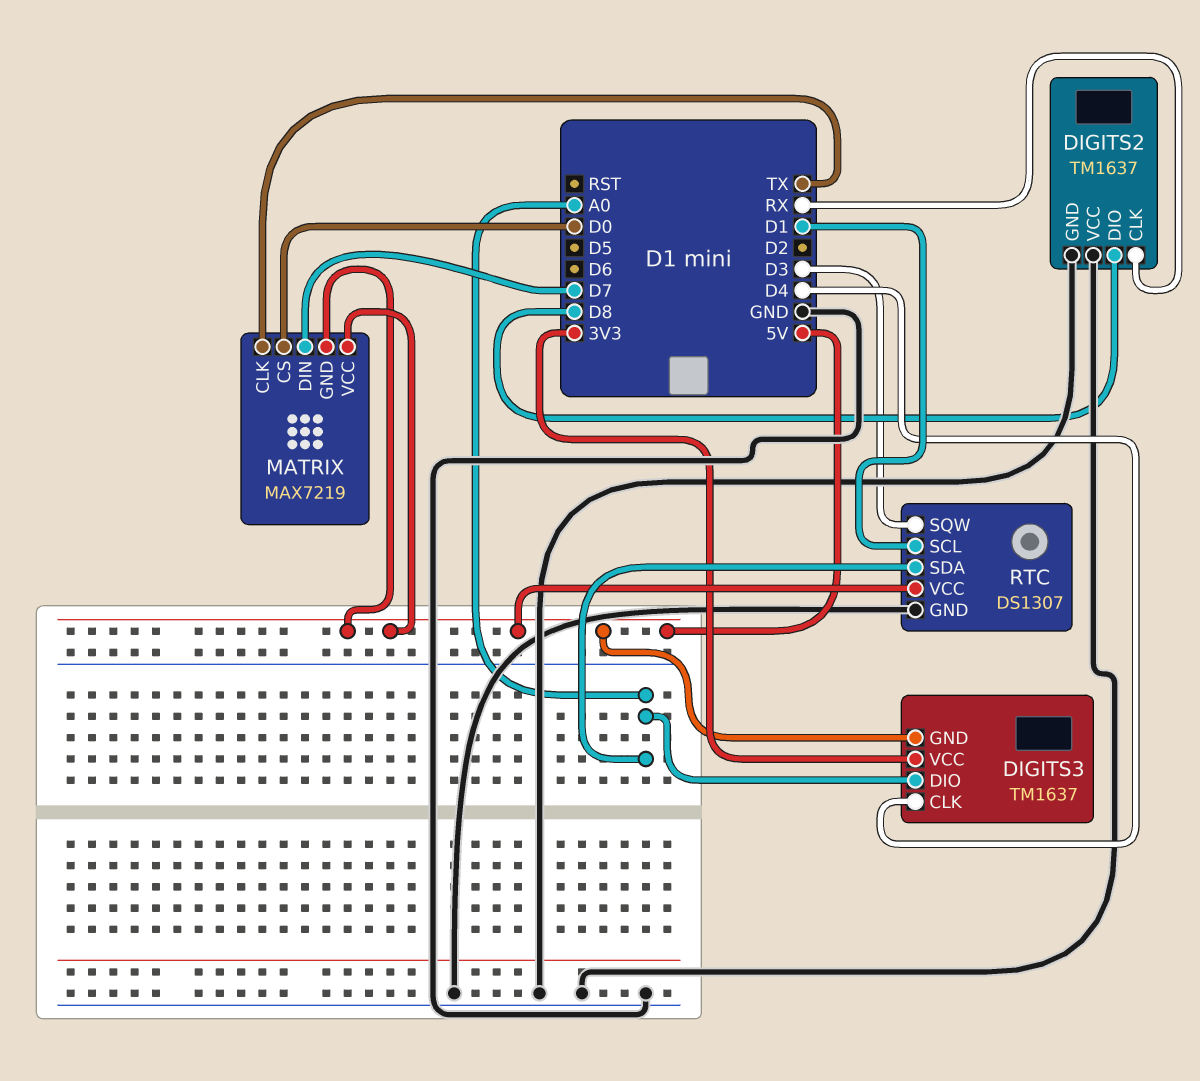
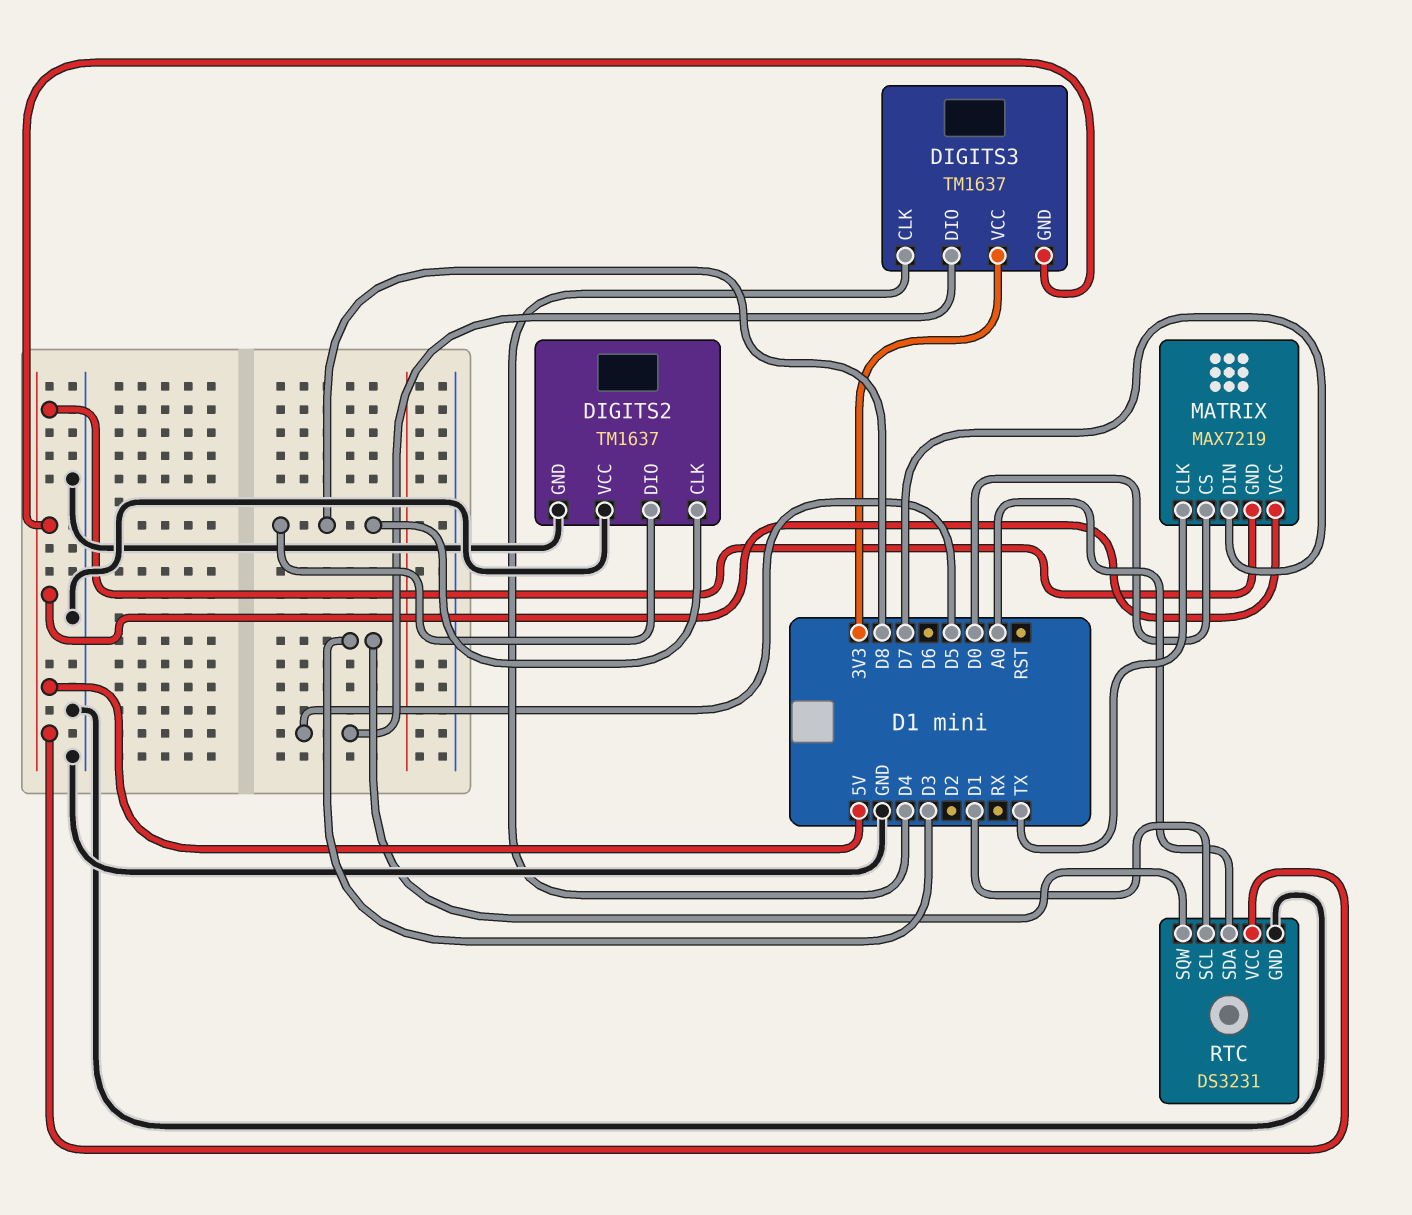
DIGITS2 pin CLK: RX -> D8
DIGITS3 pin DIO: A0 -> D5
RTC: DS1307 -> DS3231

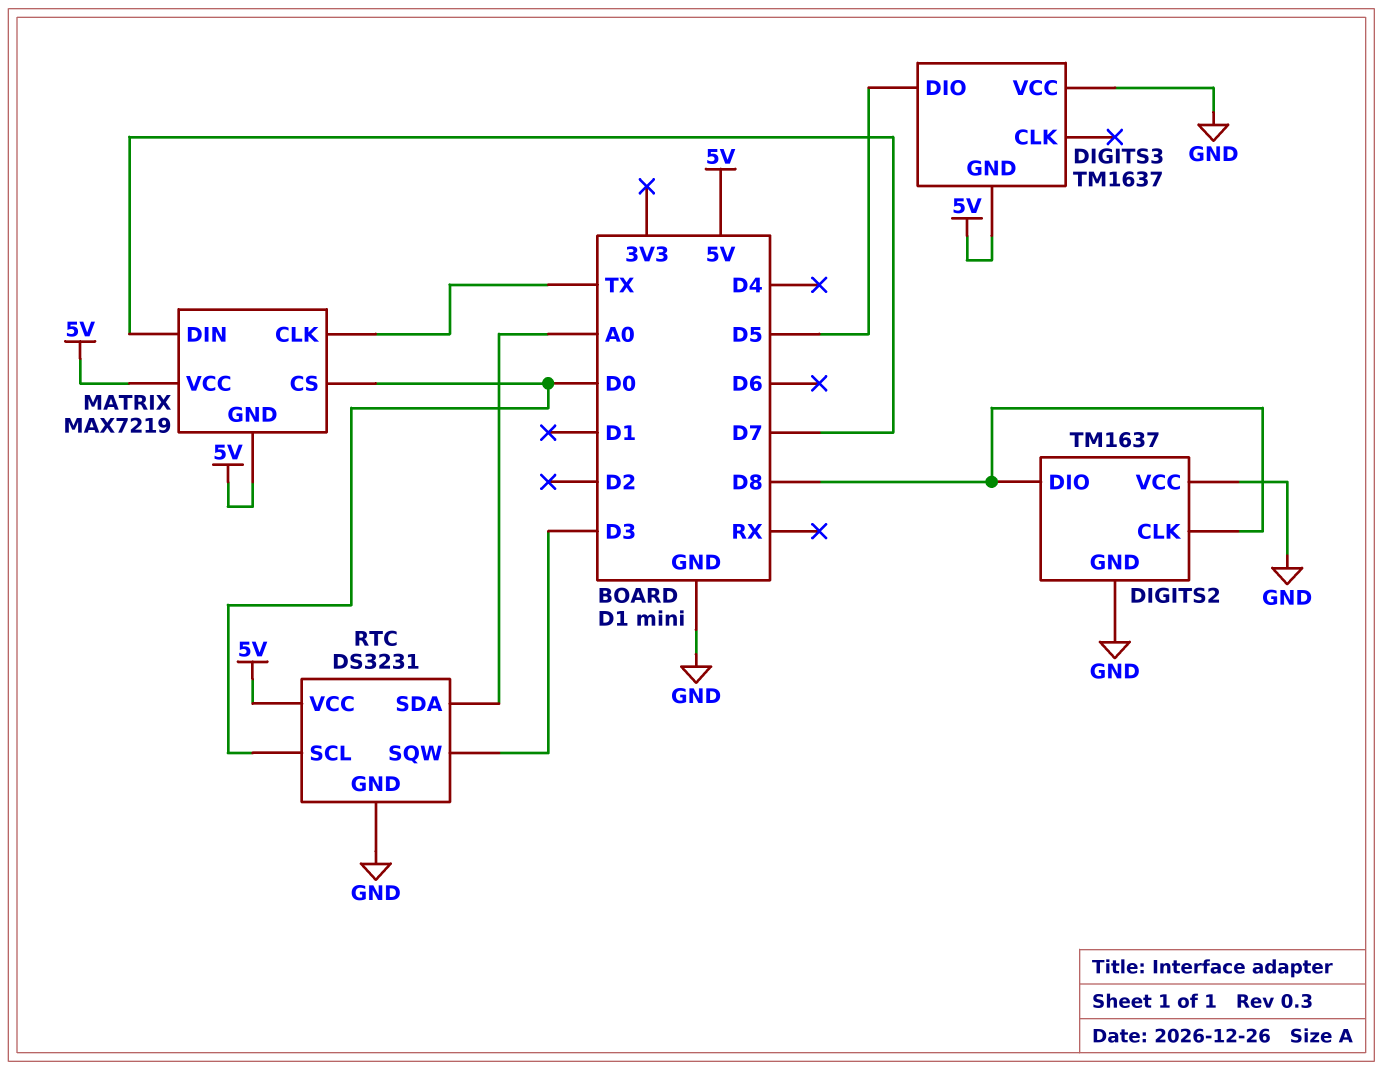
DIGITS3 pin CLK: D4 -> none
DIGITS3 pin VCC: 3V3 -> GND
RTC pin SCL: D1 -> D0

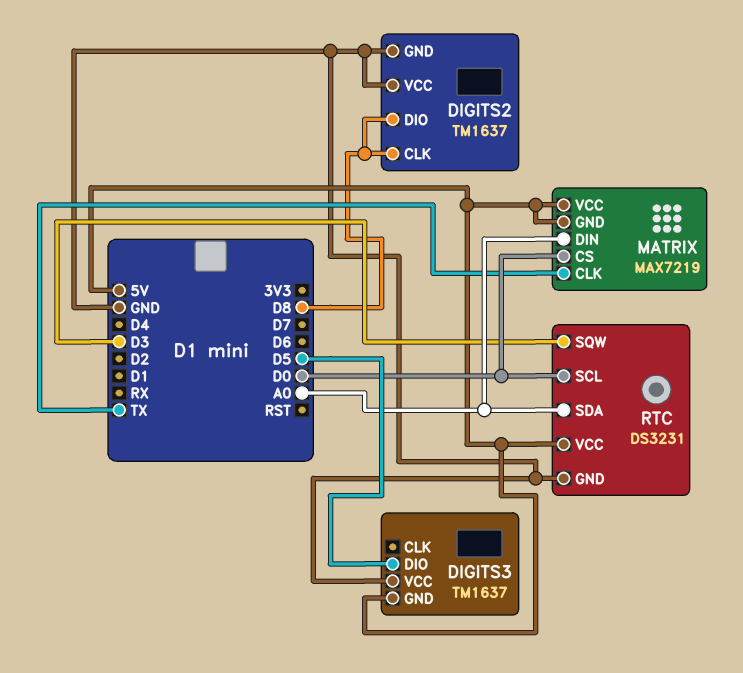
MATRIX pin DIN: D7 -> A0

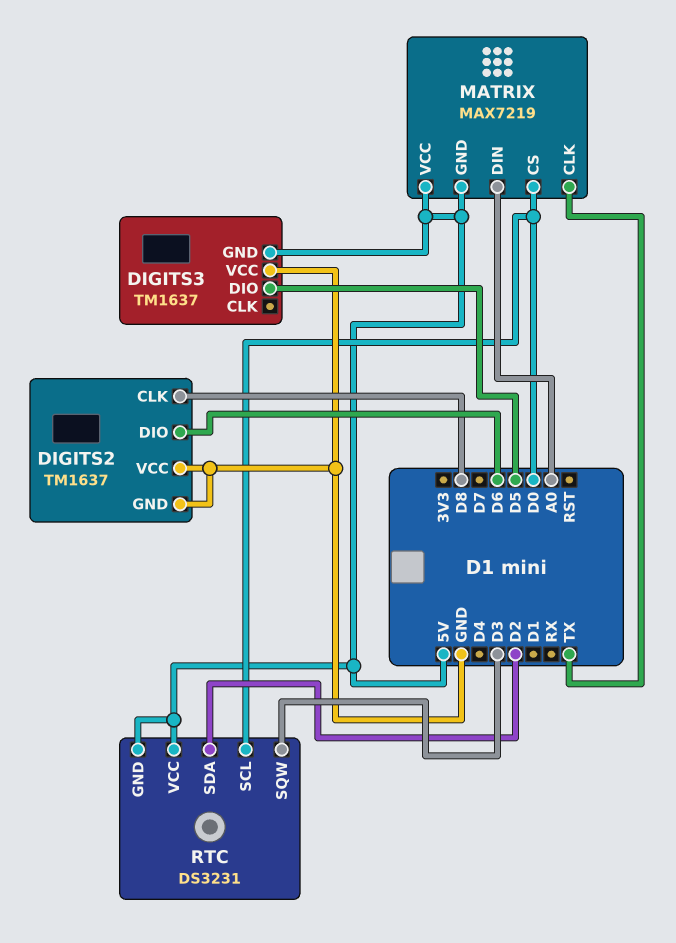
DIGITS2 pin DIO: D8 -> D6
RTC pin GND: GND -> 5V
RTC pin SDA: A0 -> D2

